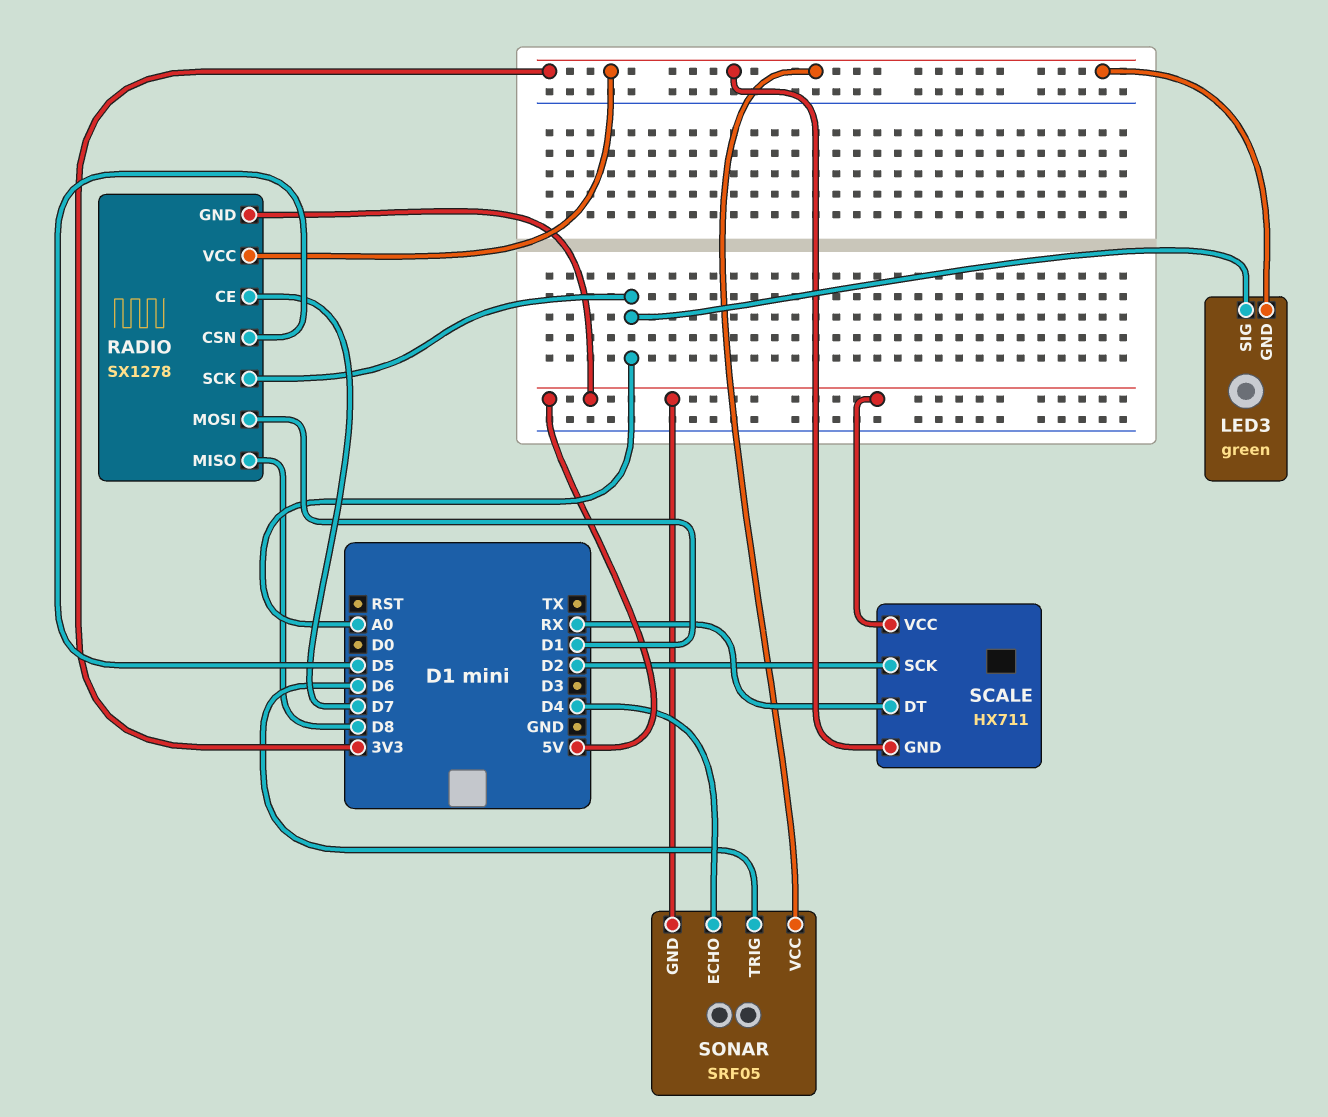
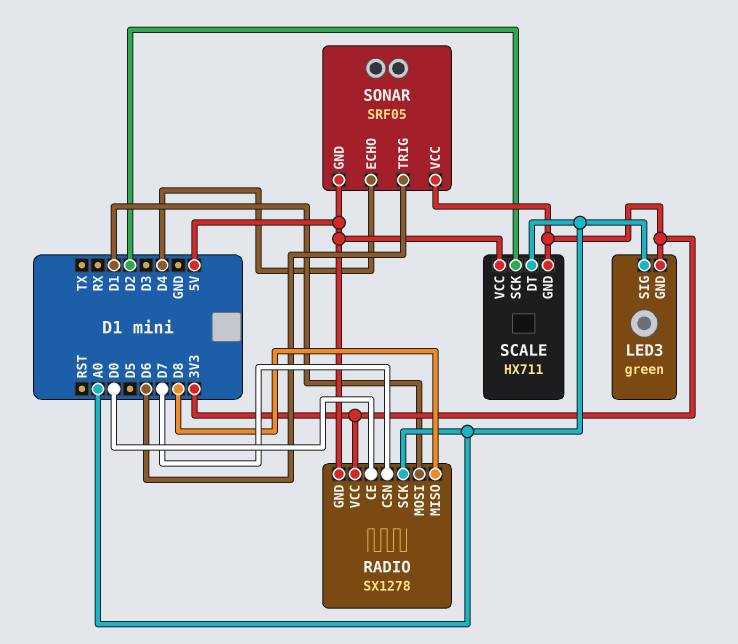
RADIO pin CE: D7 -> D0
RADIO pin CSN: D5 -> D7
SCALE pin DT: RX -> A0

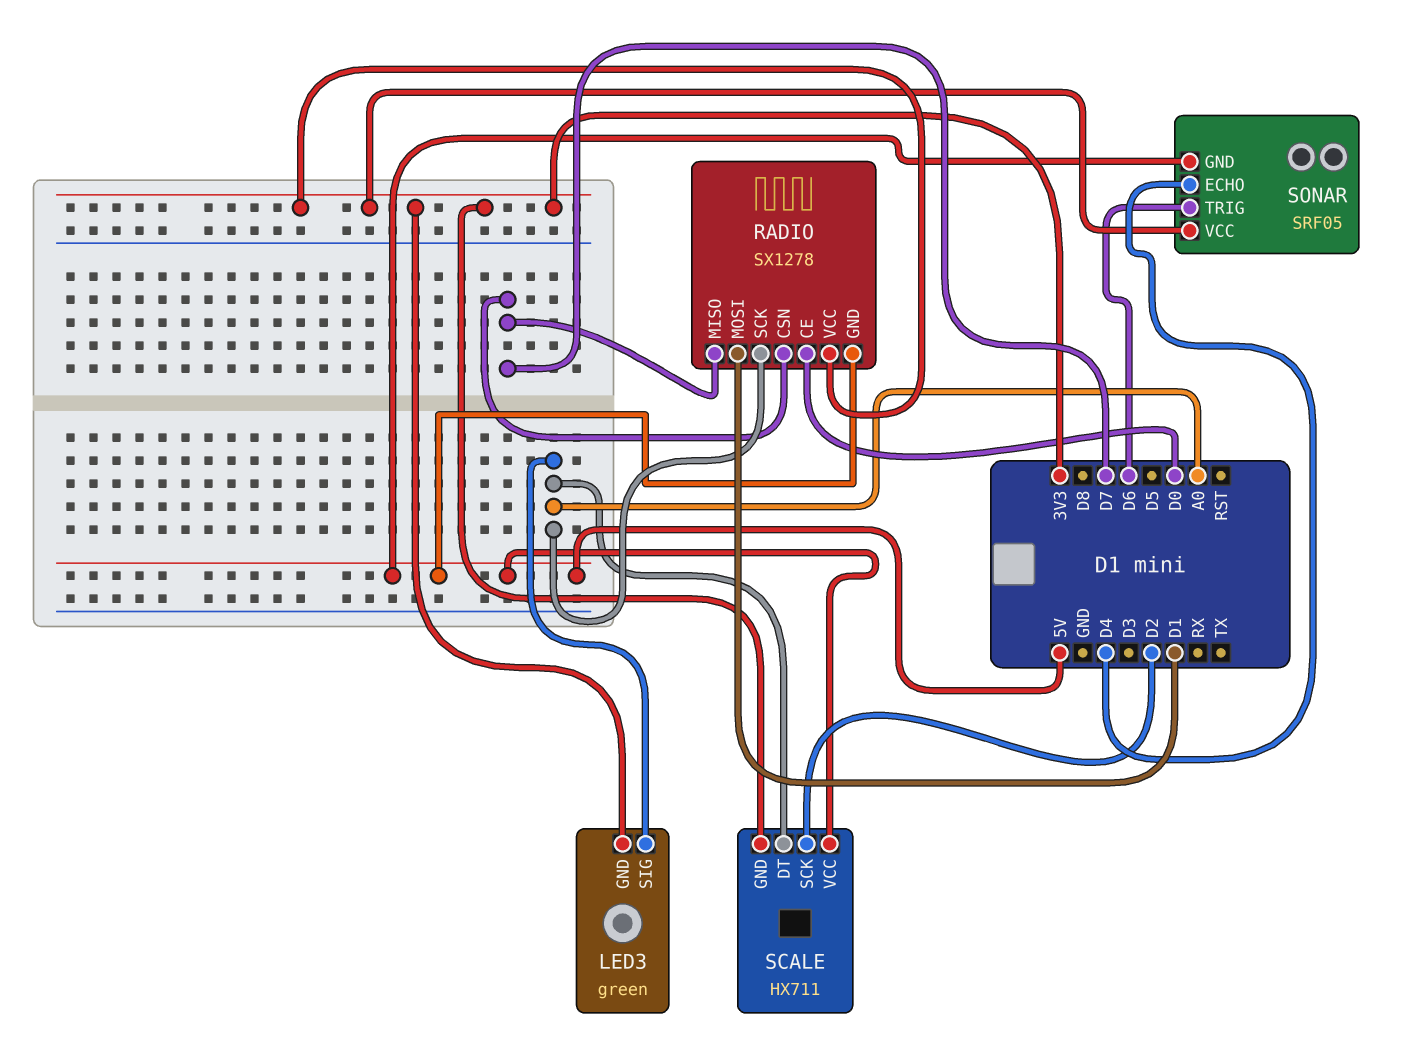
RADIO pin MISO: D8 -> D7

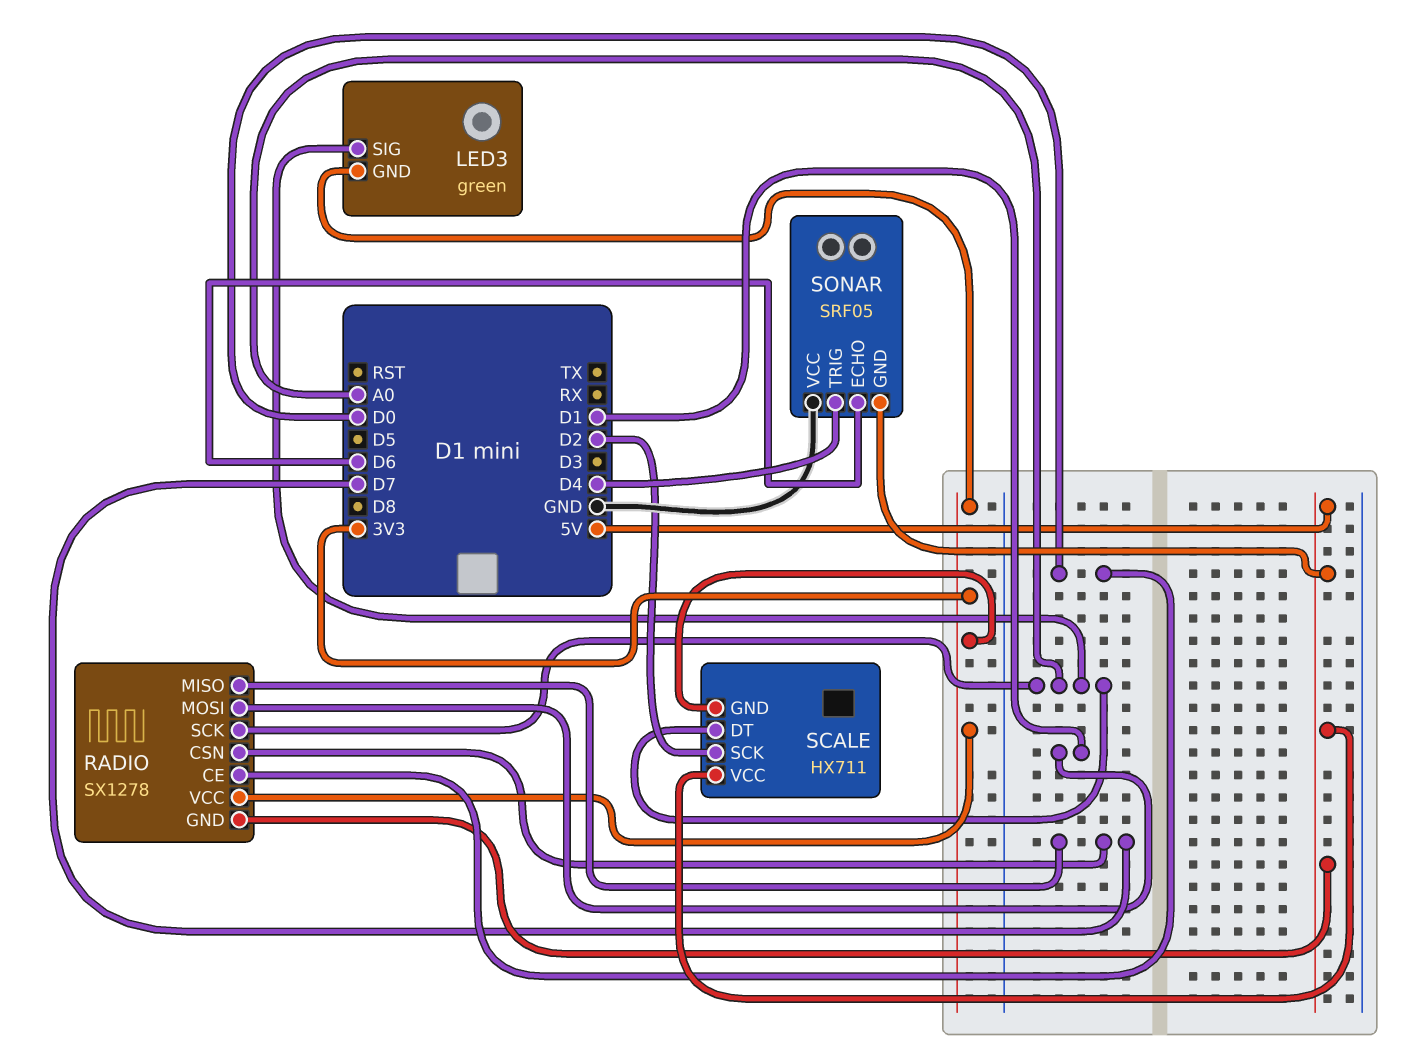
SONAR pin ECHO: D4 -> D6
SONAR pin TRIG: D6 -> D4
SONAR pin VCC: 3V3 -> GND

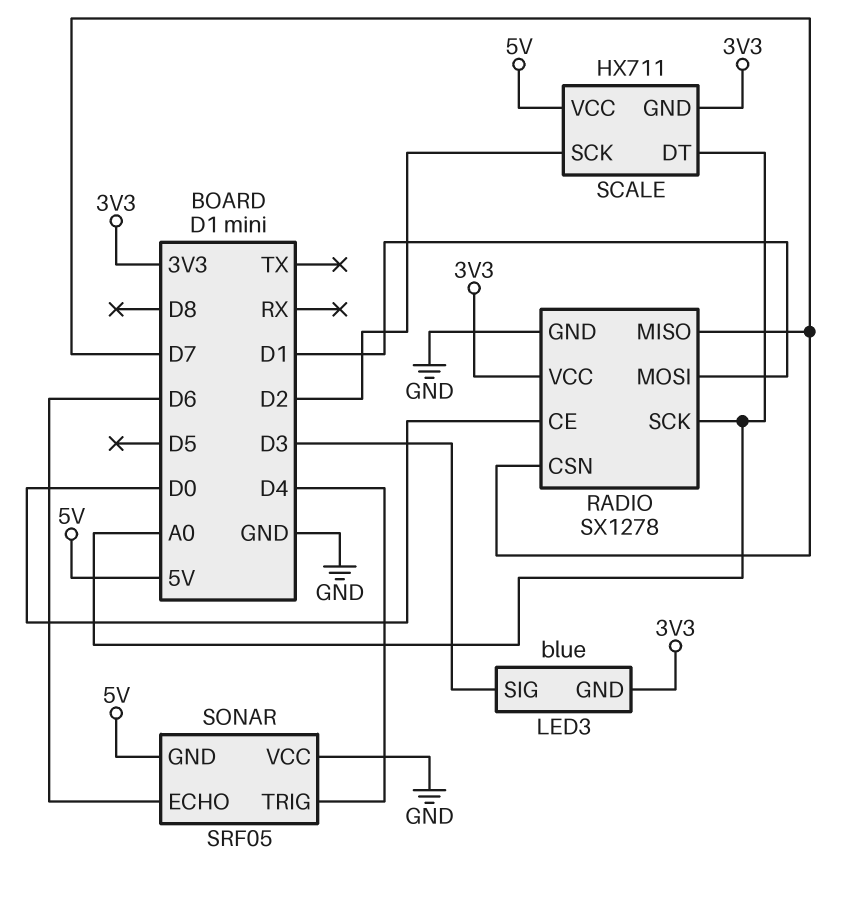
LED3: green -> blue
LED3 pin SIG: A0 -> D3
RADIO pin GND: 5V -> GND

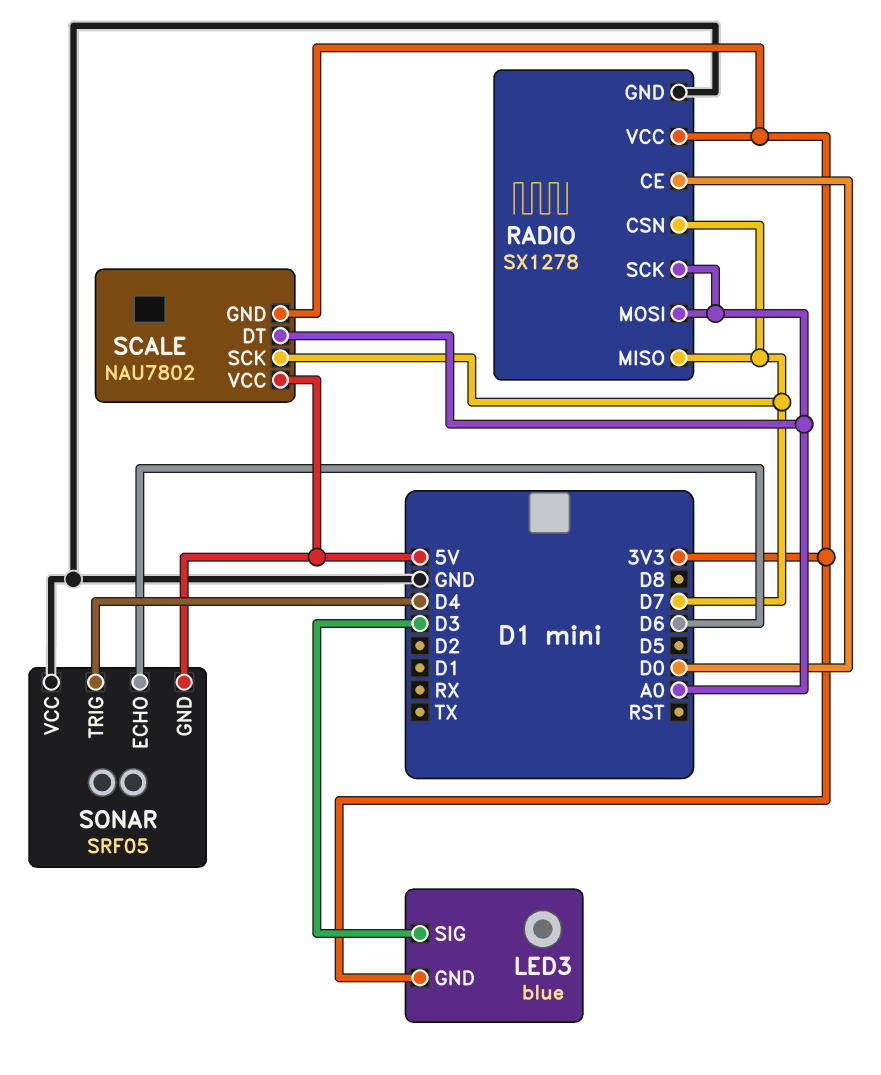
RADIO pin MOSI: D1 -> A0
SCALE: HX711 -> NAU7802
SCALE pin SCK: D2 -> D7

